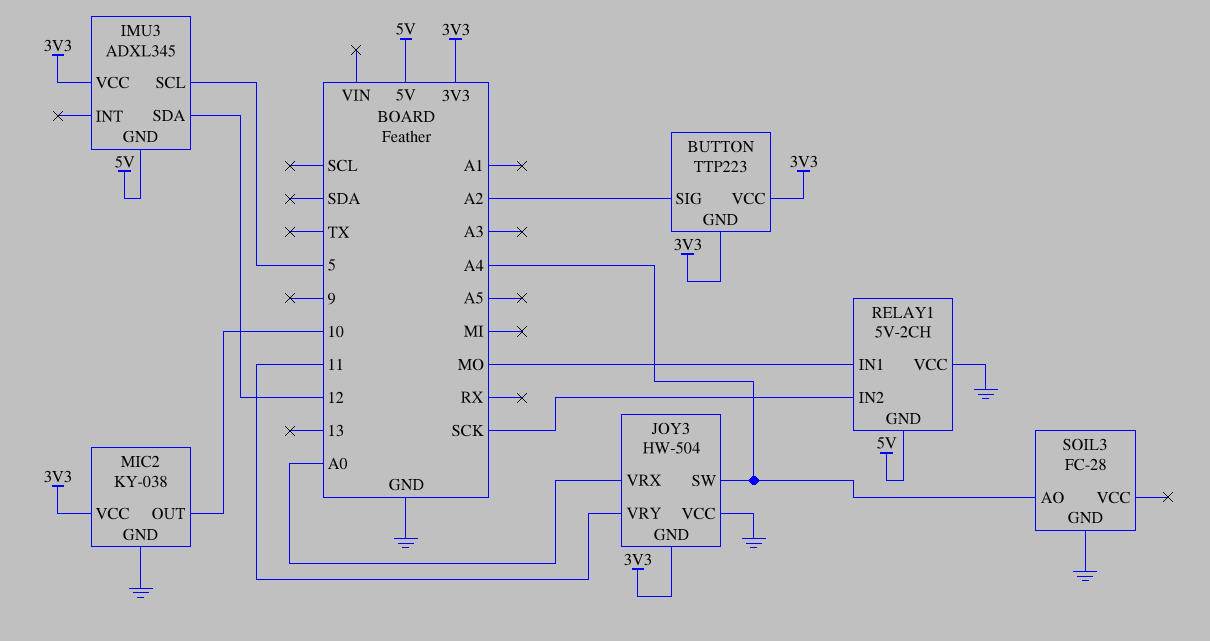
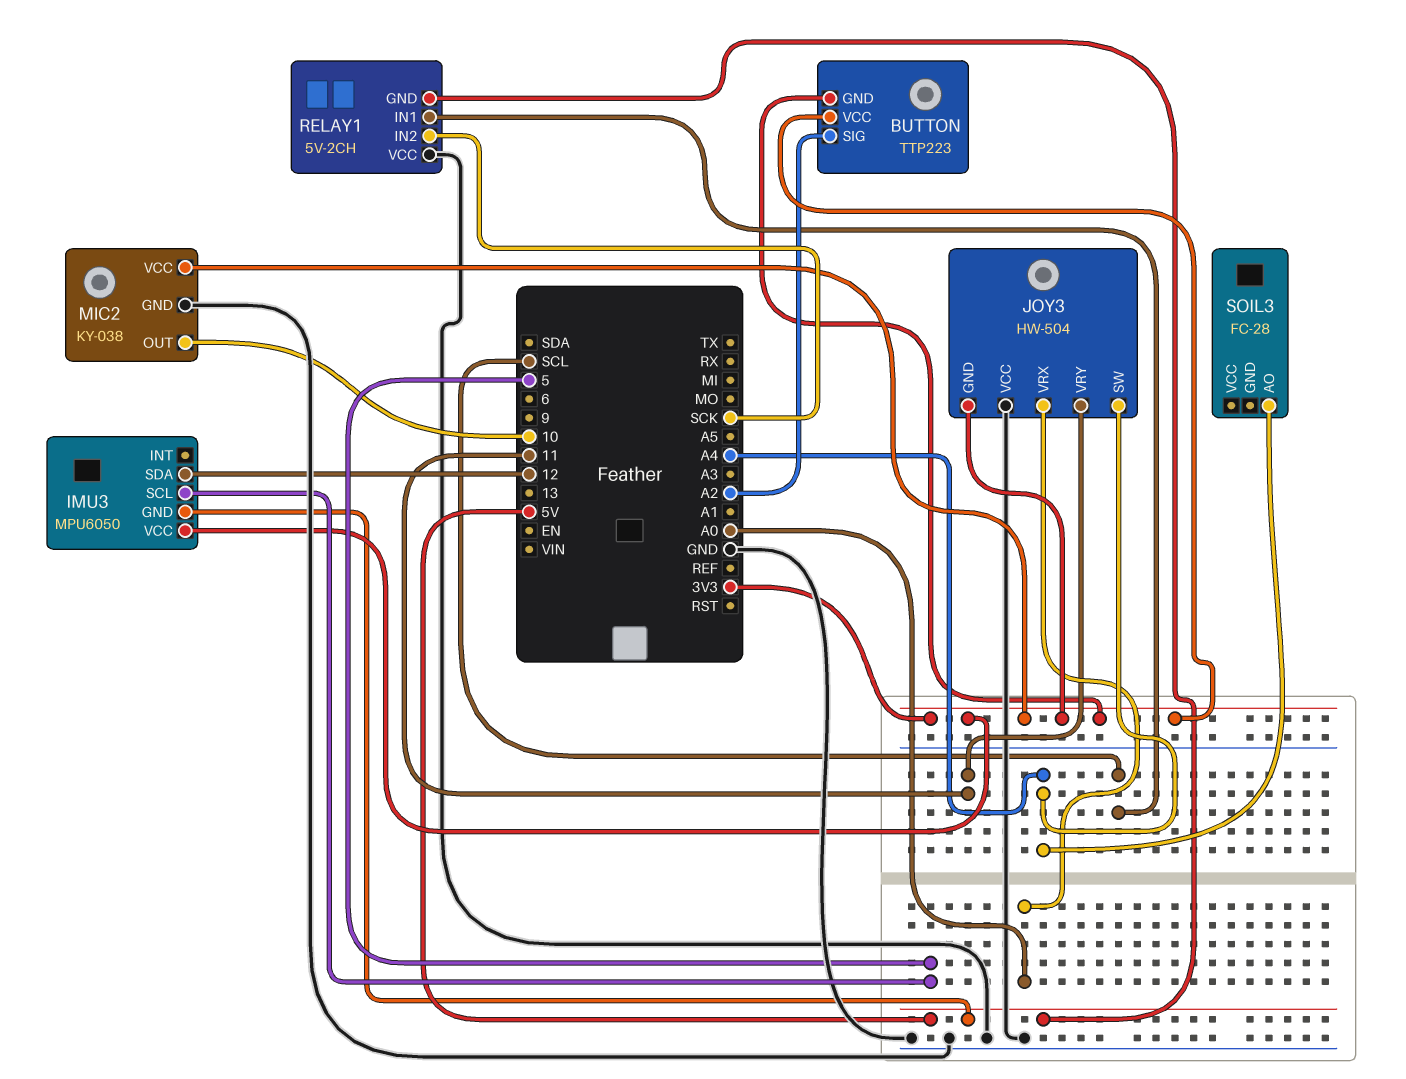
IMU3: ADXL345 -> MPU6050
RELAY1 pin IN1: MO -> SCL
SOIL3 pin GND: GND -> none

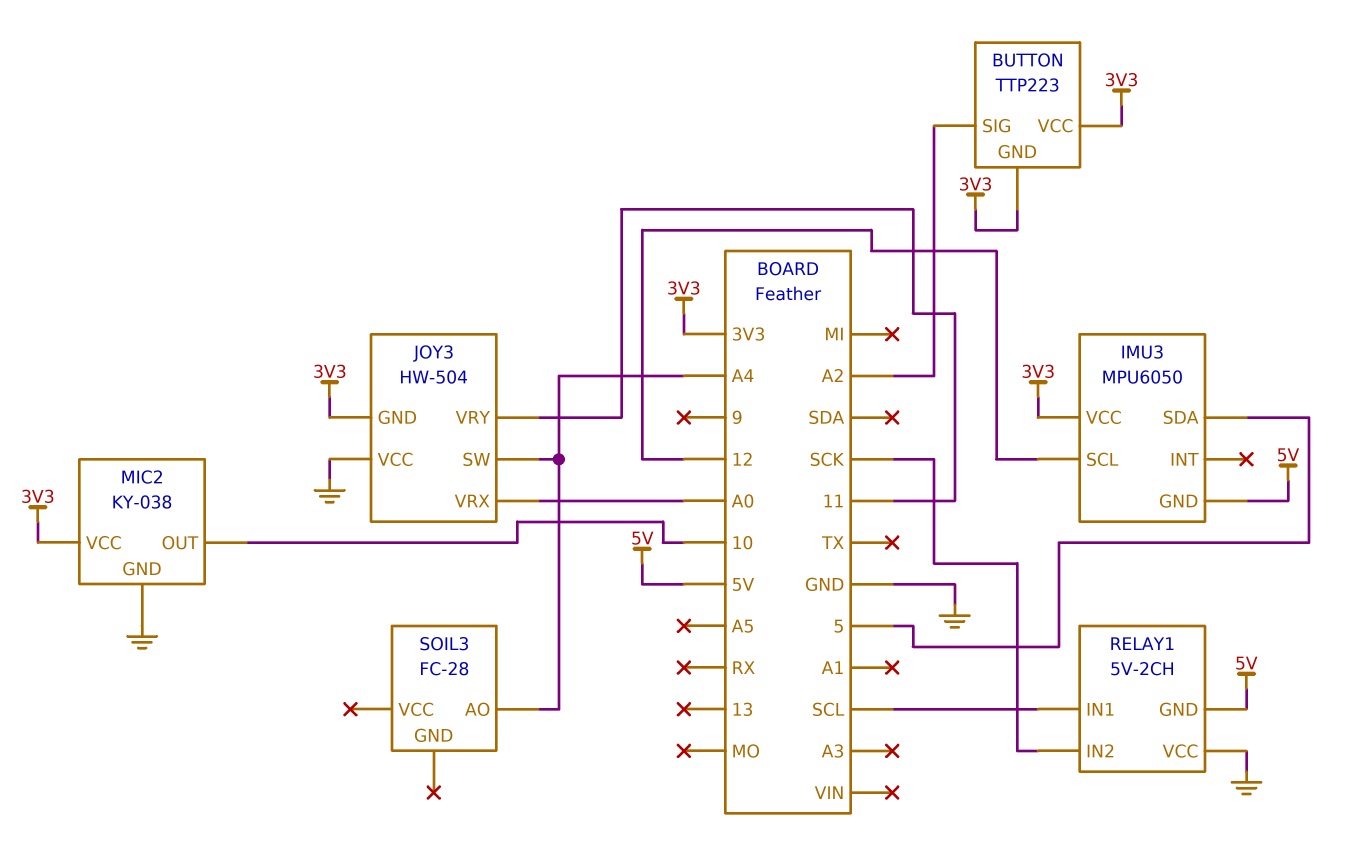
IMU3 pin SCL: 5 -> 12
IMU3 pin SDA: 12 -> 5

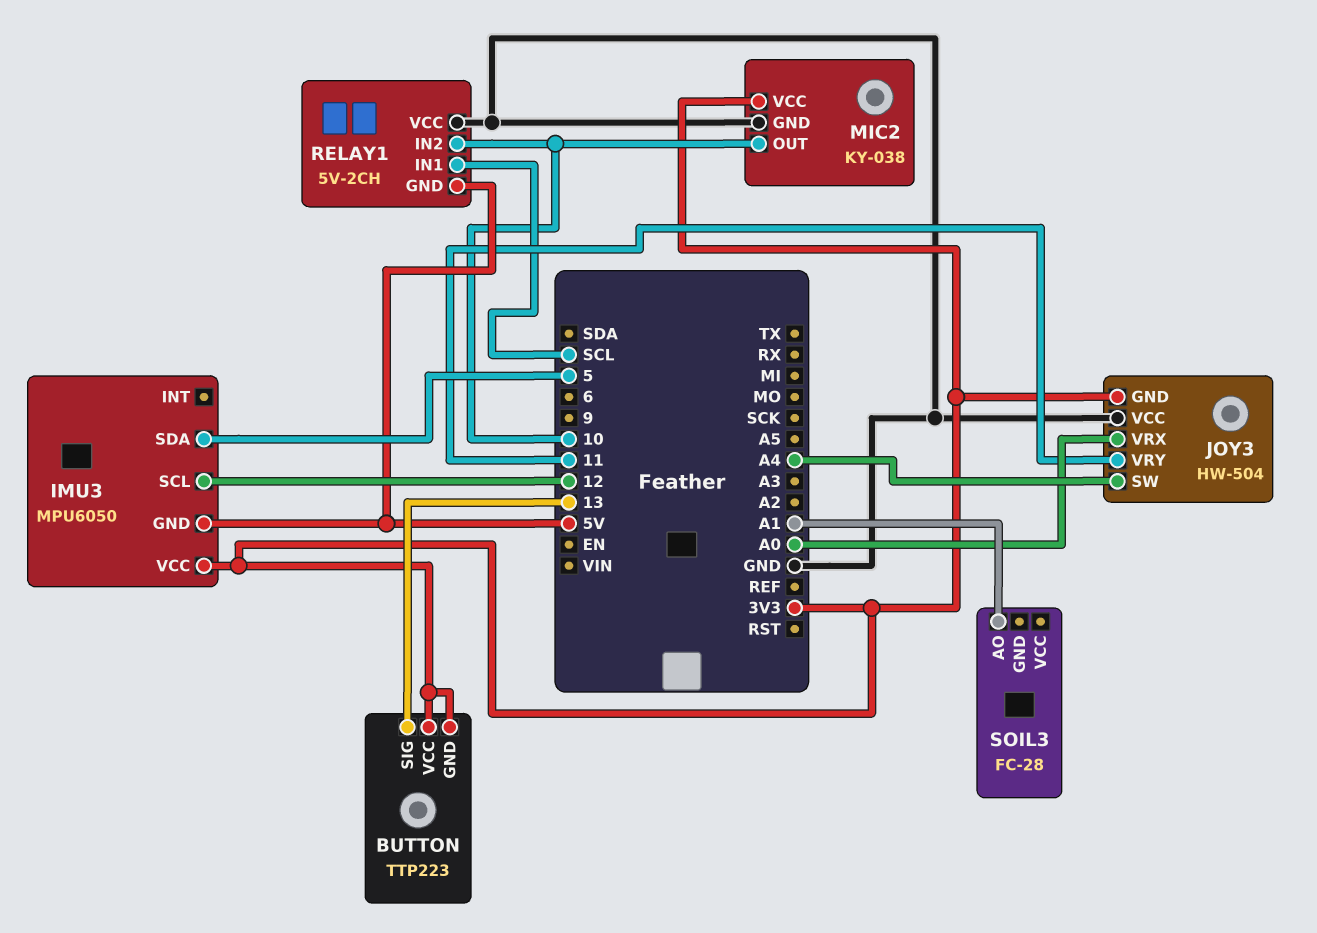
BUTTON pin SIG: A2 -> 13
RELAY1 pin IN2: SCK -> 10
SOIL3 pin AO: A4 -> A1

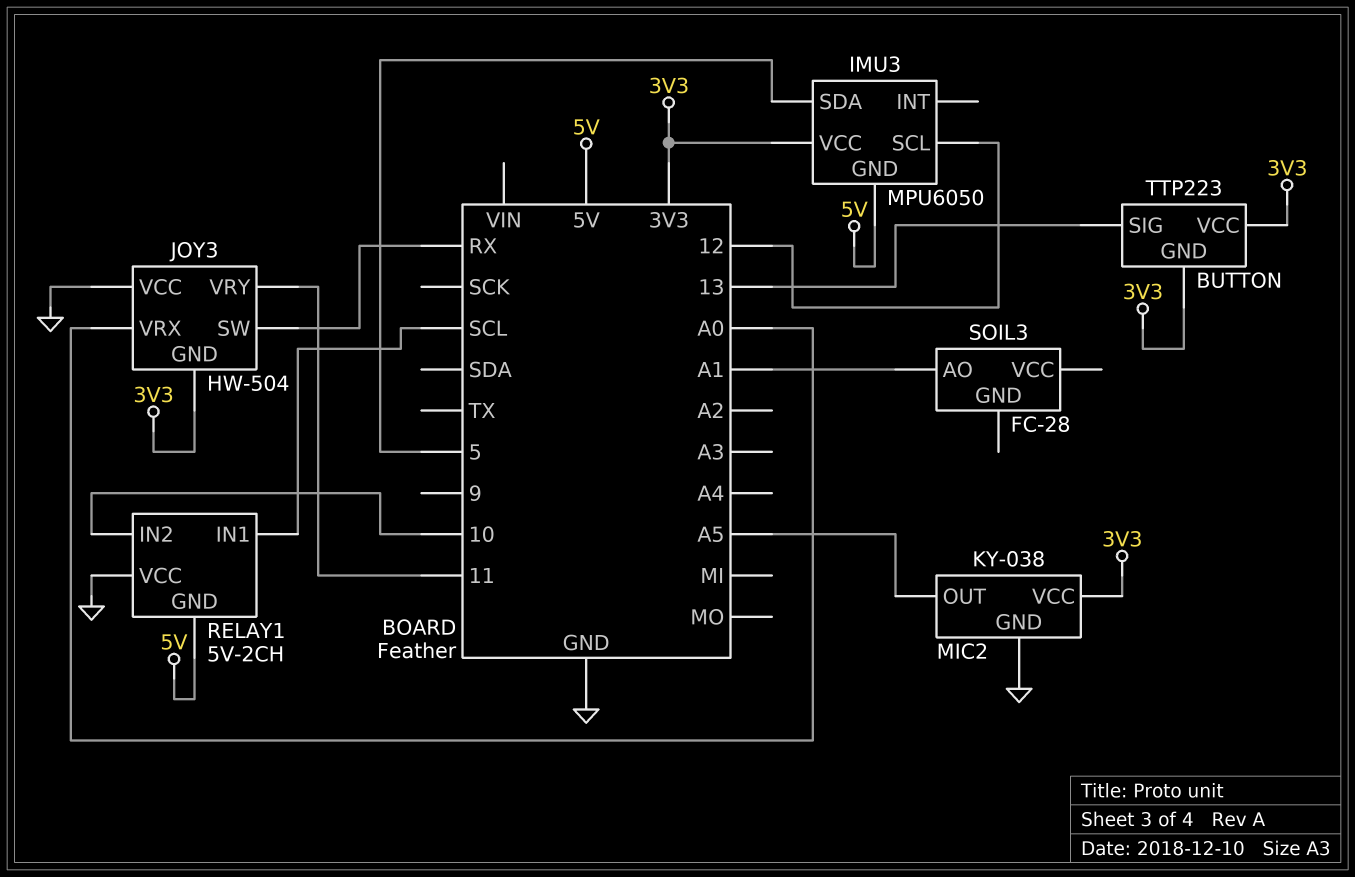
JOY3 pin SW: A4 -> RX
MIC2 pin OUT: 10 -> A5

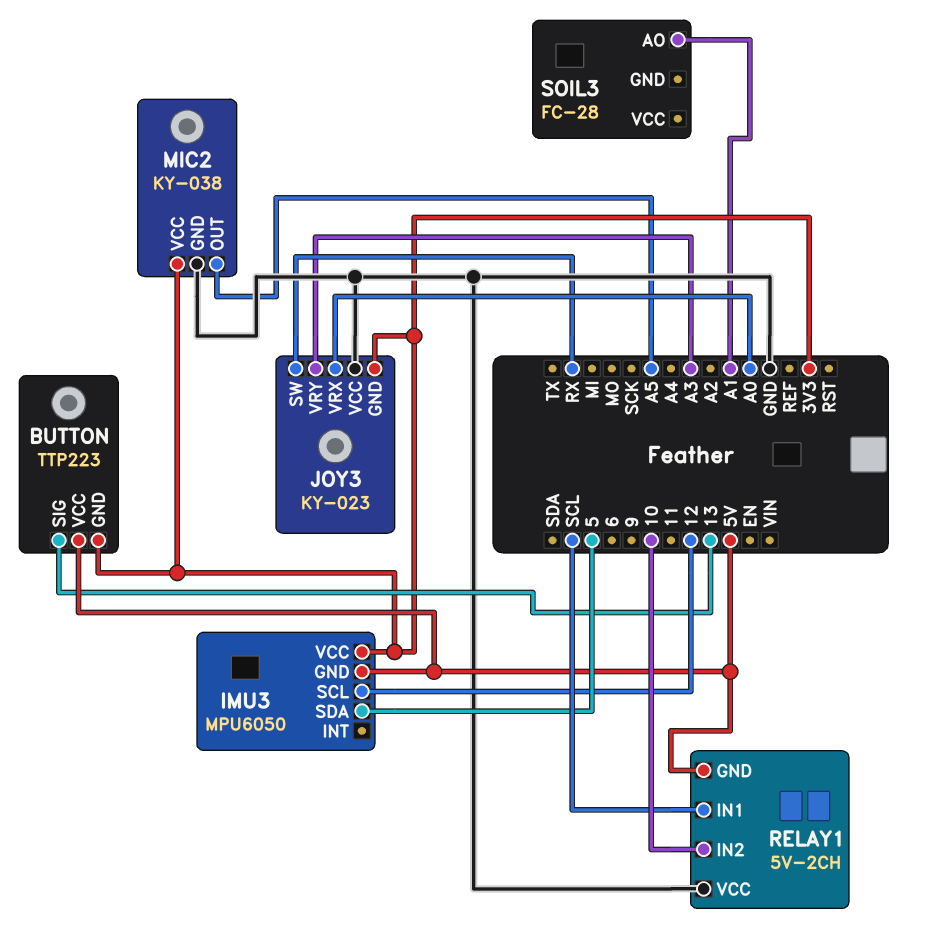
BUTTON pin VCC: 3V3 -> 5V
JOY3: HW-504 -> KY-023
JOY3 pin VRY: 11 -> A3

